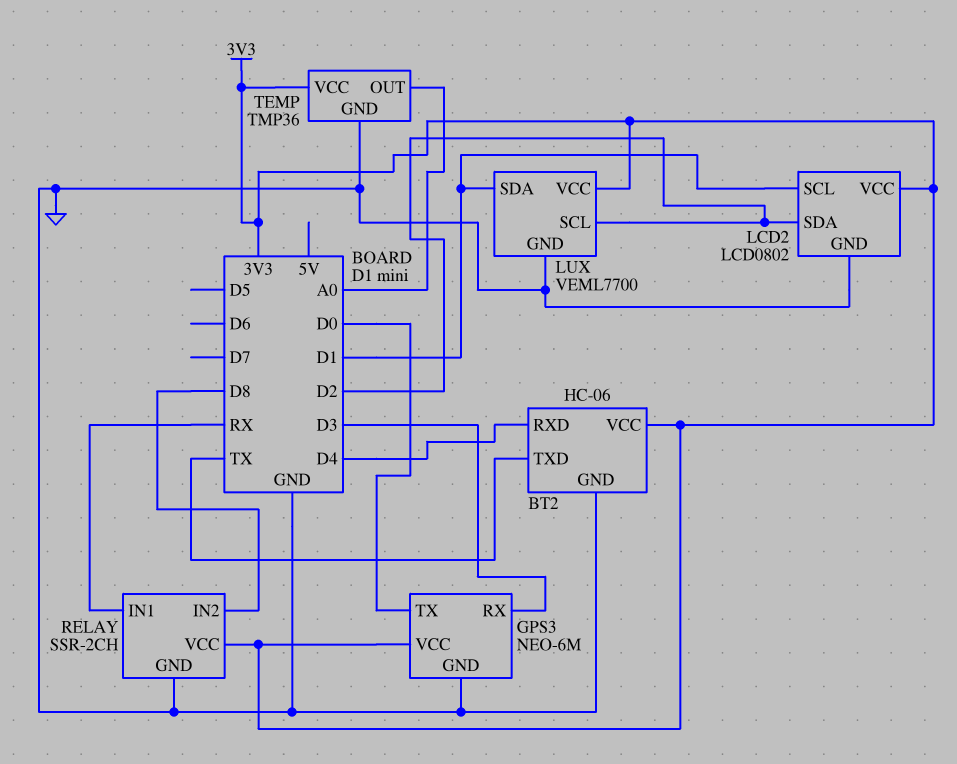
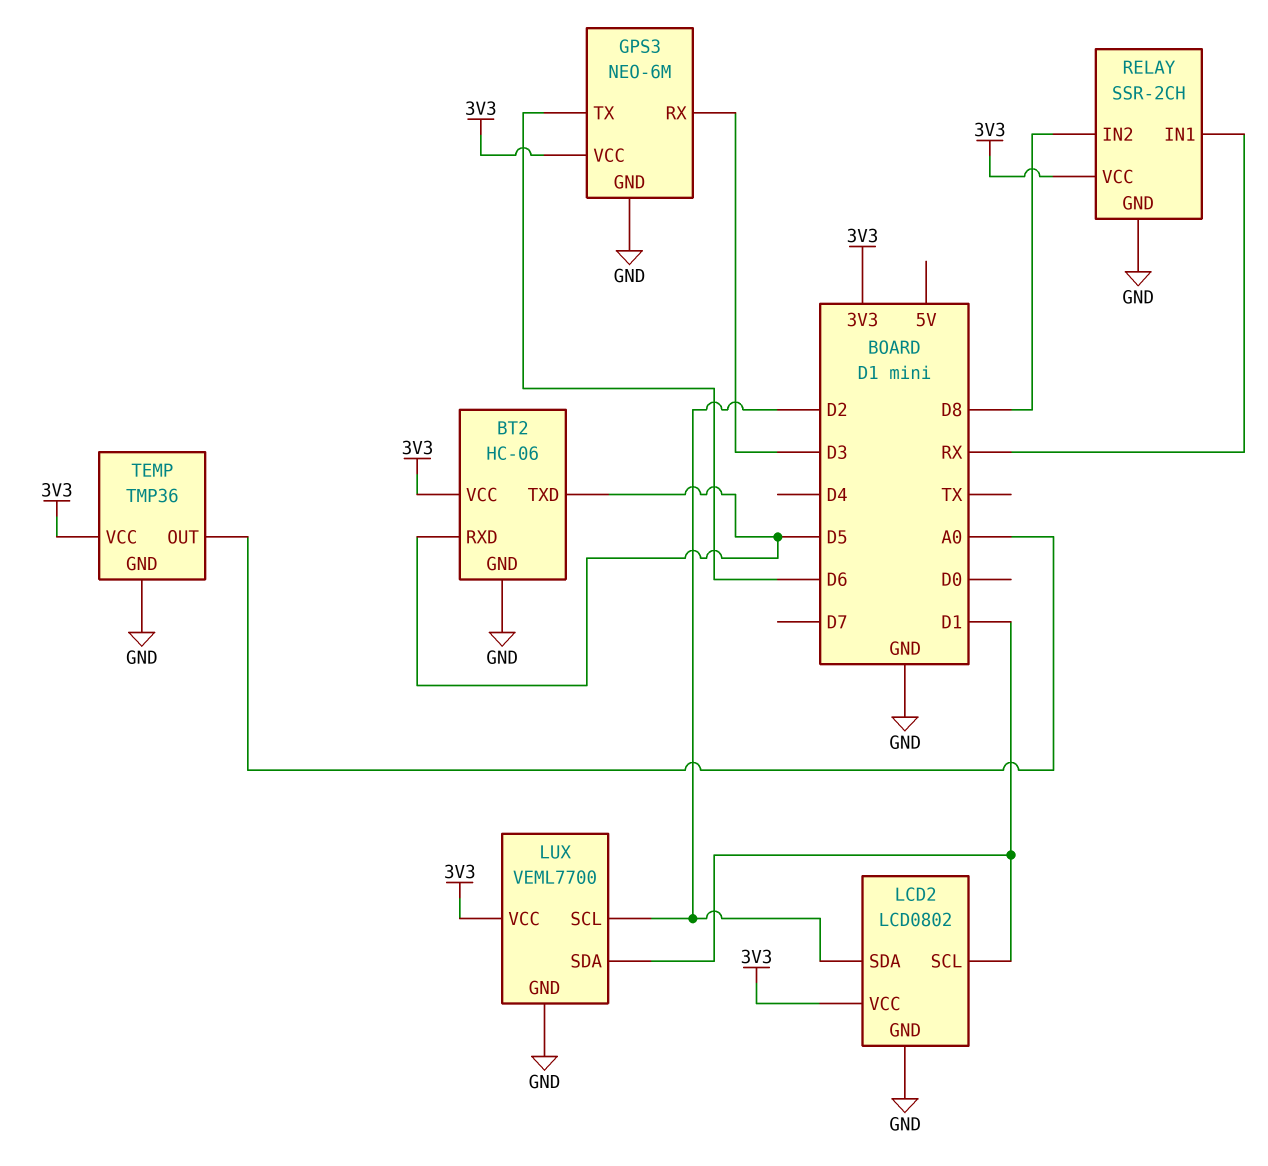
BT2 pin RXD: D4 -> D5
BT2 pin TXD: TX -> D5
GPS3 pin TX: D0 -> D6

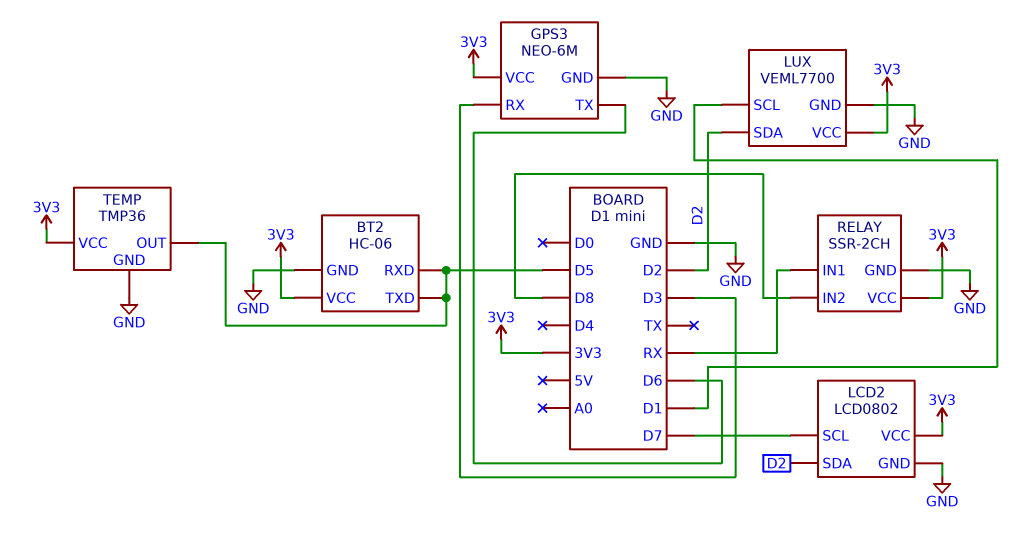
LCD2 pin SCL: D1 -> D7
LUX pin SCL: D2 -> D1
LUX pin SDA: D1 -> D2
TEMP pin OUT: A0 -> D5

